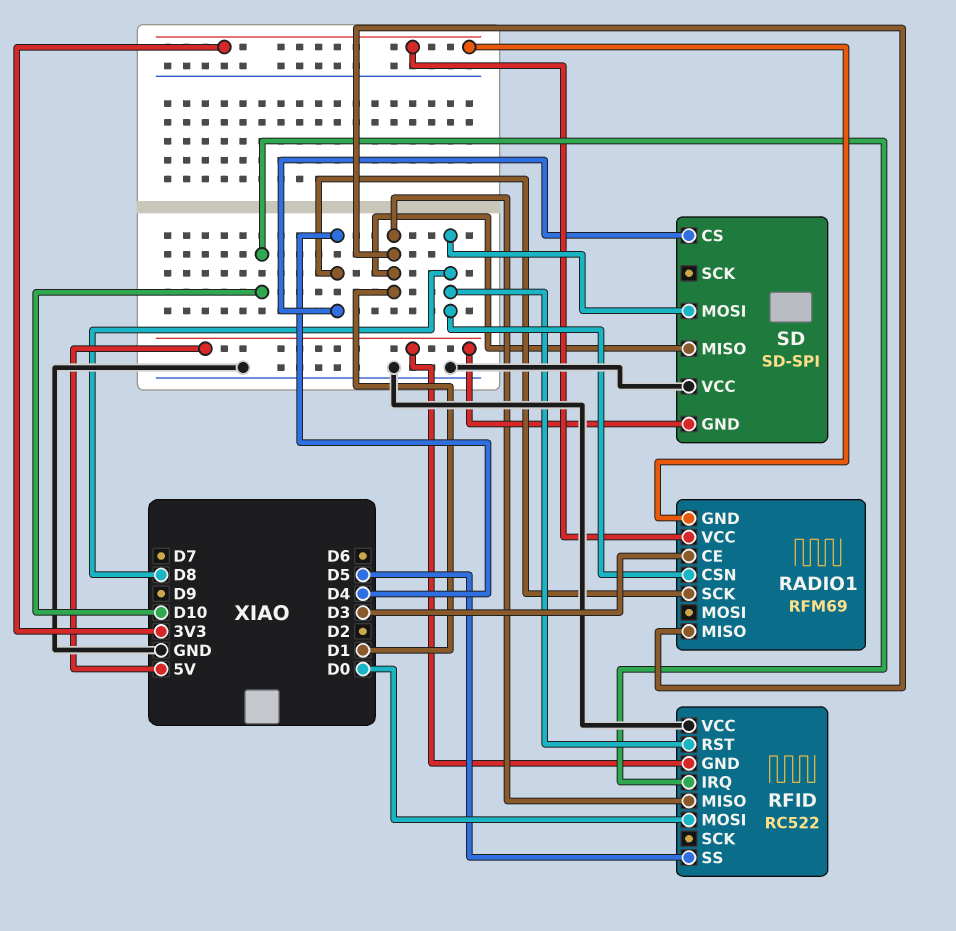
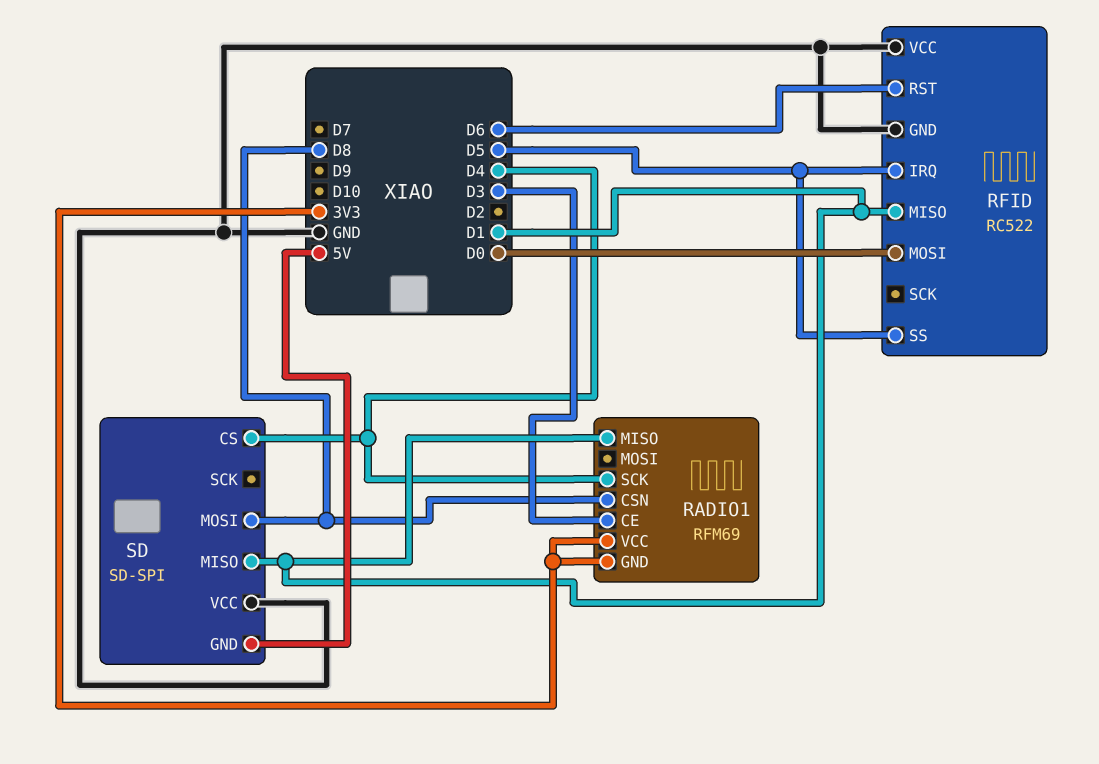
RFID pin GND: 5V -> GND
RFID pin IRQ: D10 -> D5
RFID pin RST: D8 -> D6

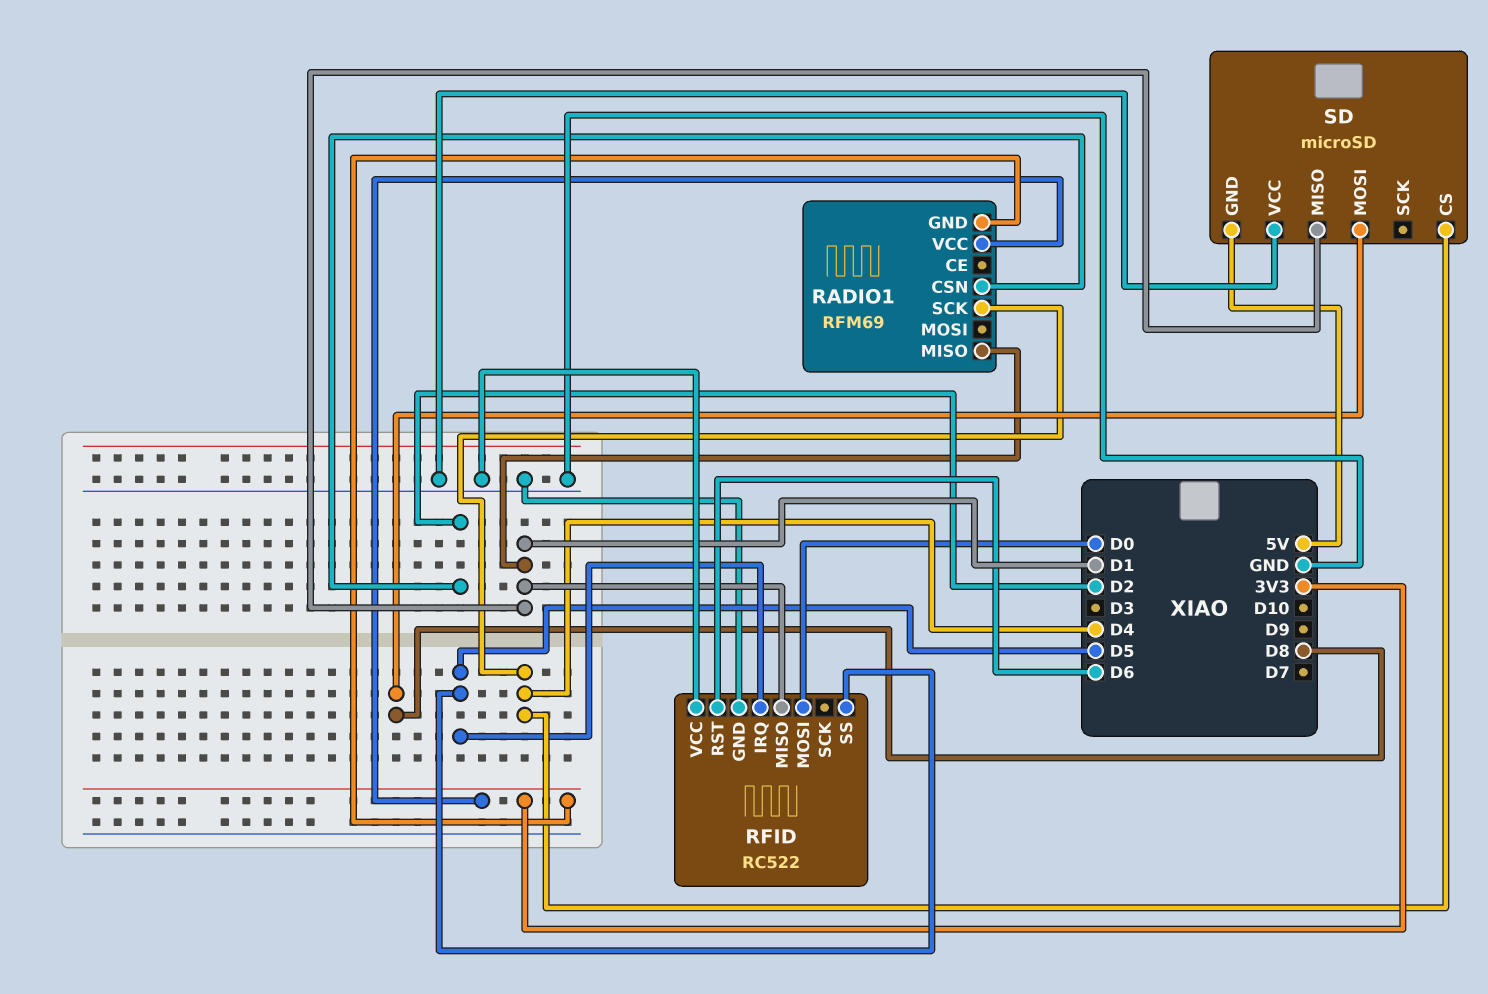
RADIO1 pin CE: D3 -> none
RADIO1 pin CSN: D8 -> D2
SD: SD-SPI -> microSD

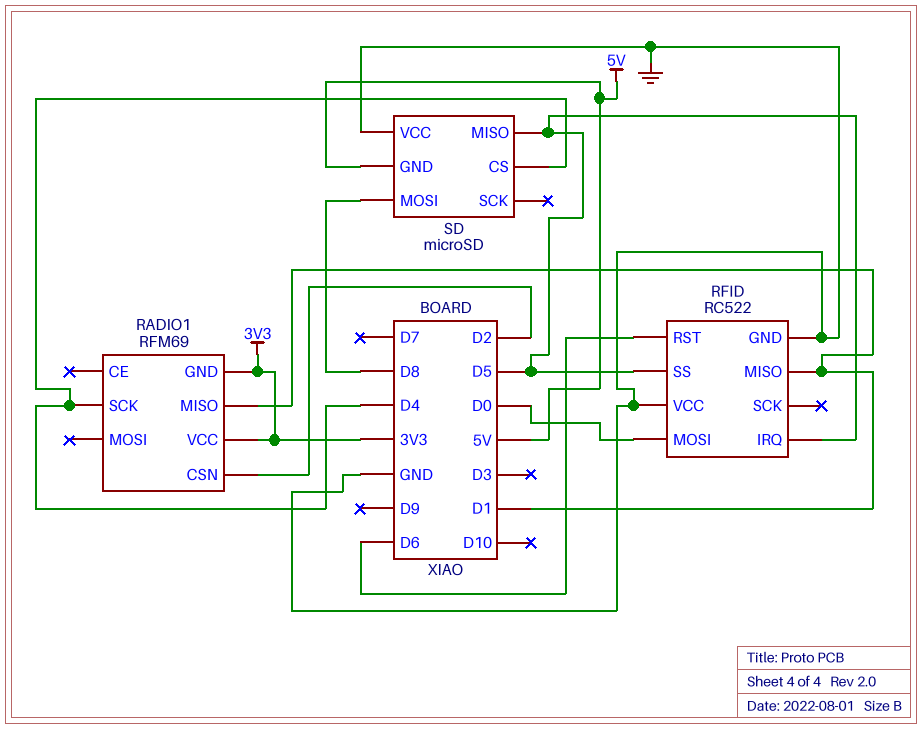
SD pin MISO: D1 -> D5

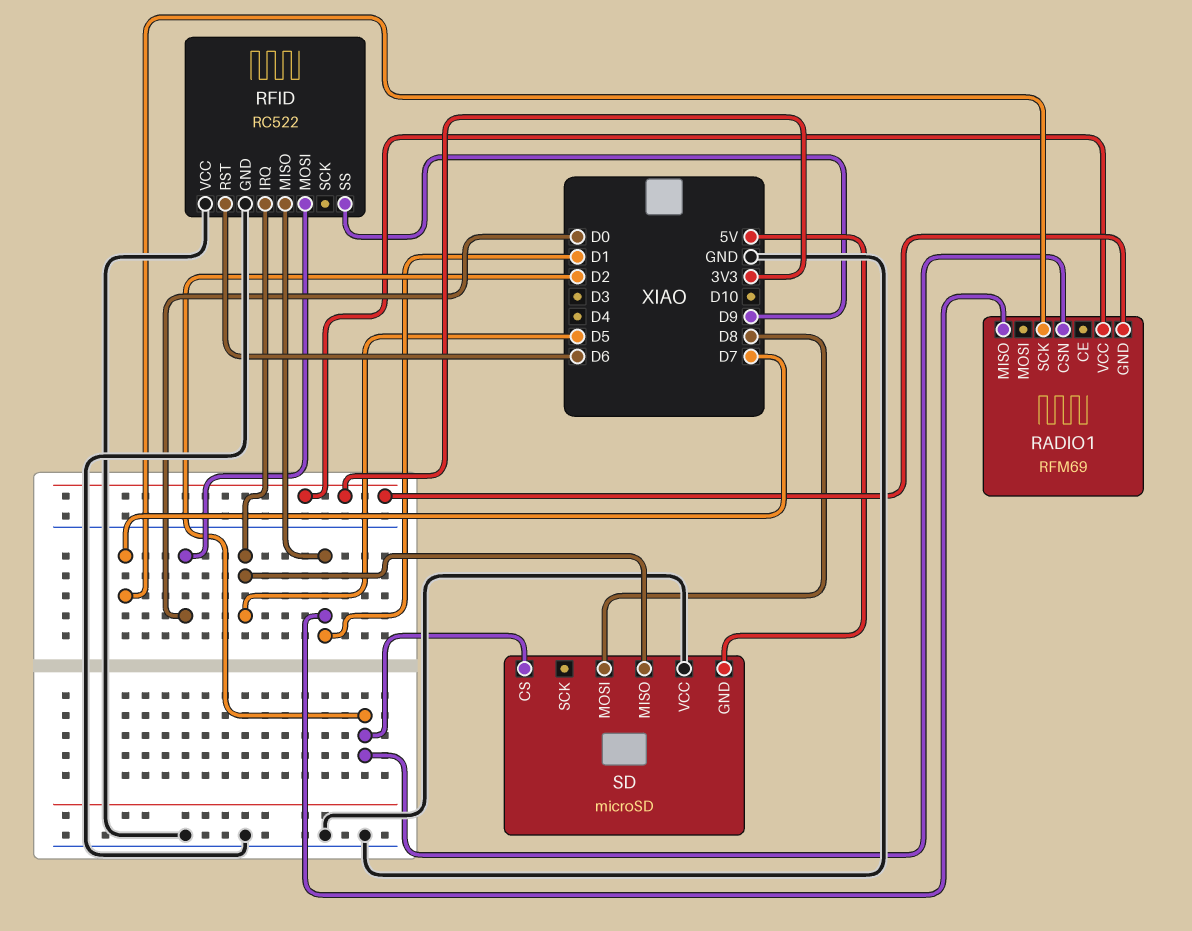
RADIO1 pin SCK: D4 -> D7
RFID pin SS: D5 -> D9
SD pin CS: D4 -> D2

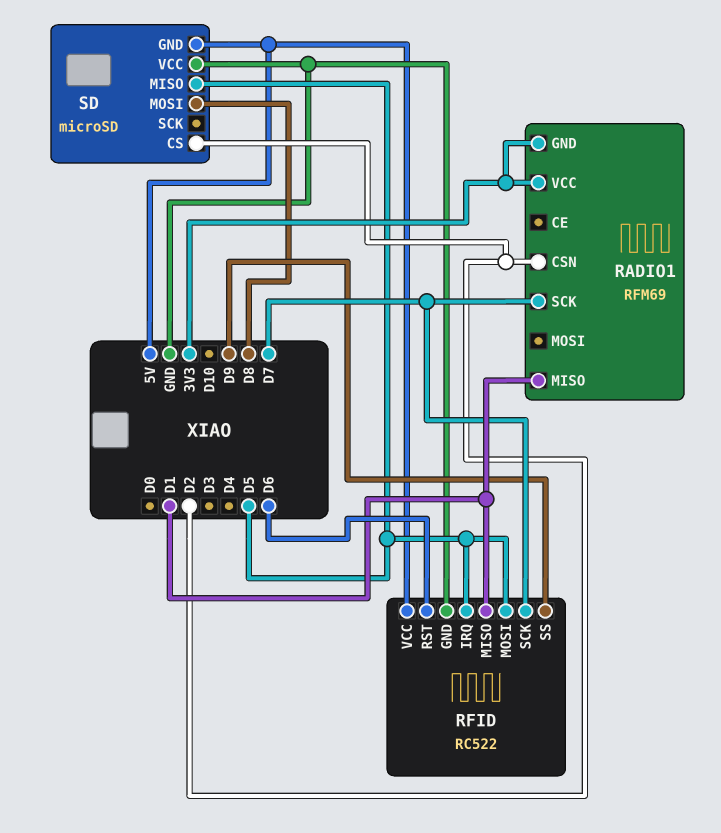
RFID pin MOSI: D0 -> D5
RFID pin SCK: none -> D7
RFID pin VCC: GND -> 5V

